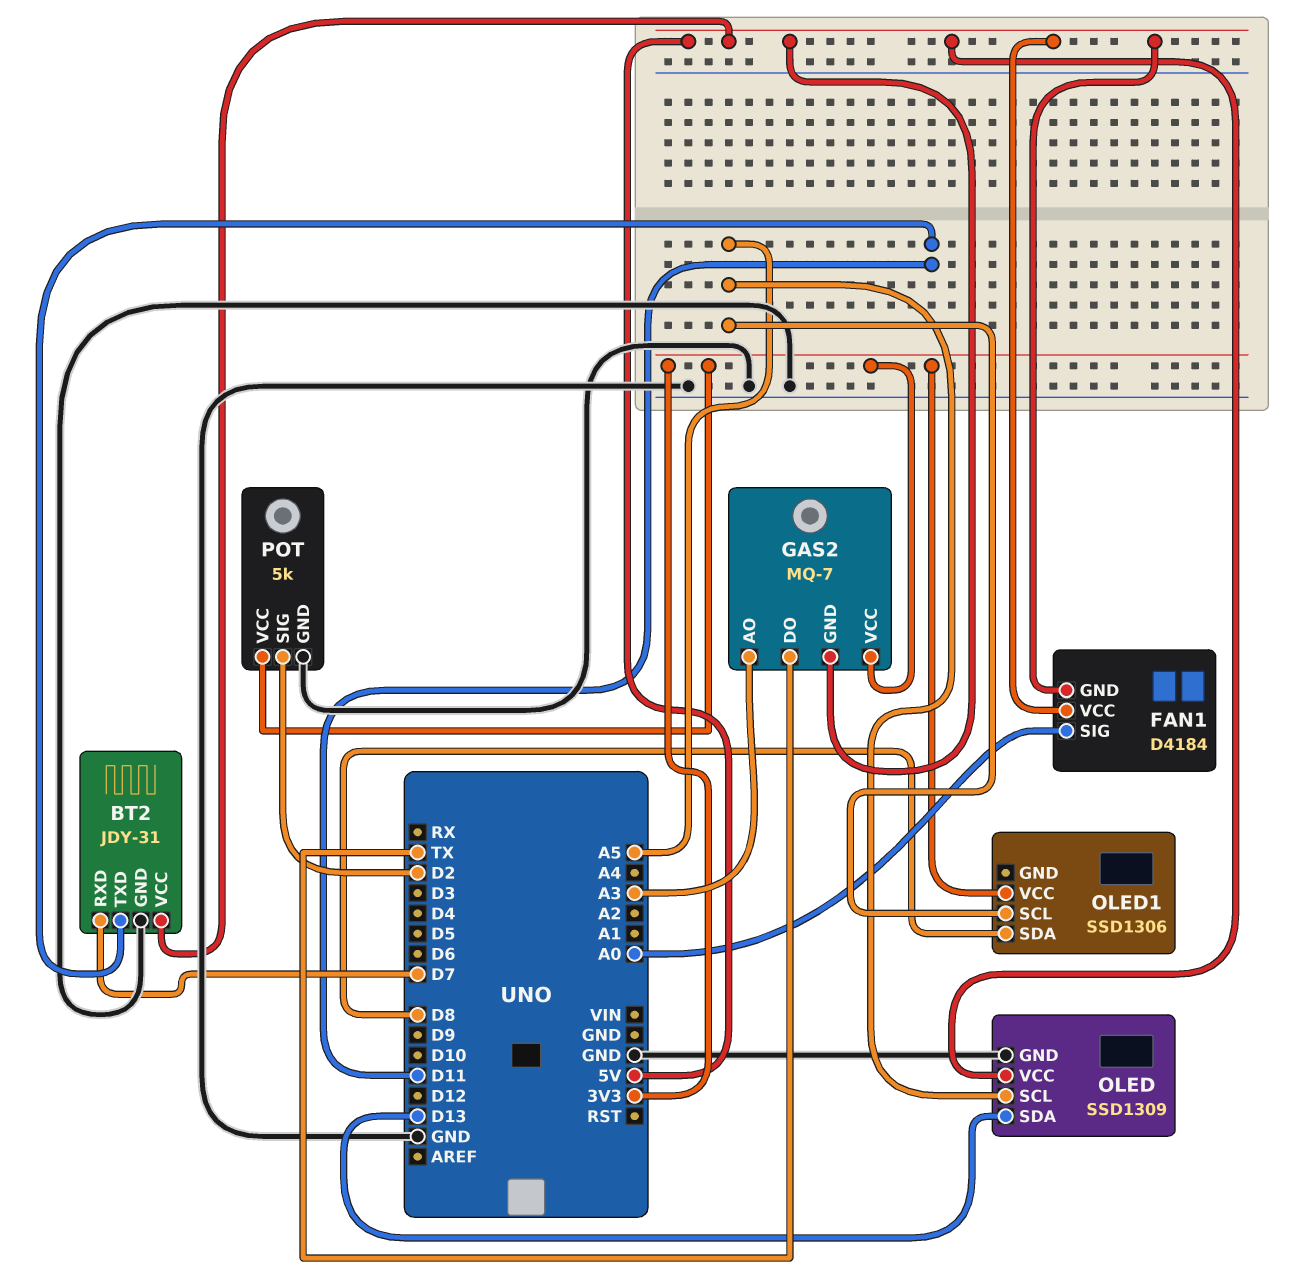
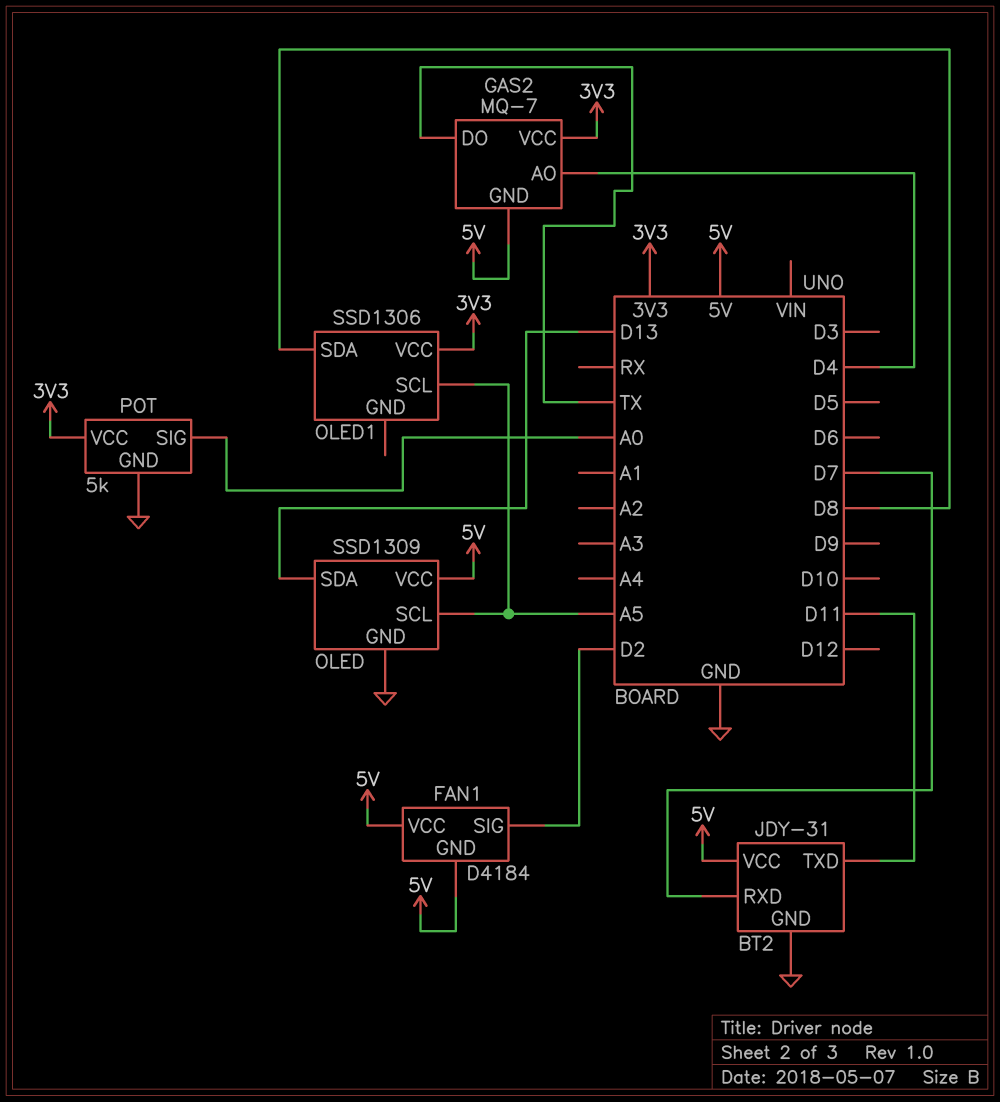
FAN1 pin SIG: A0 -> D2
GAS2 pin AO: A3 -> D4
POT pin SIG: D2 -> A0

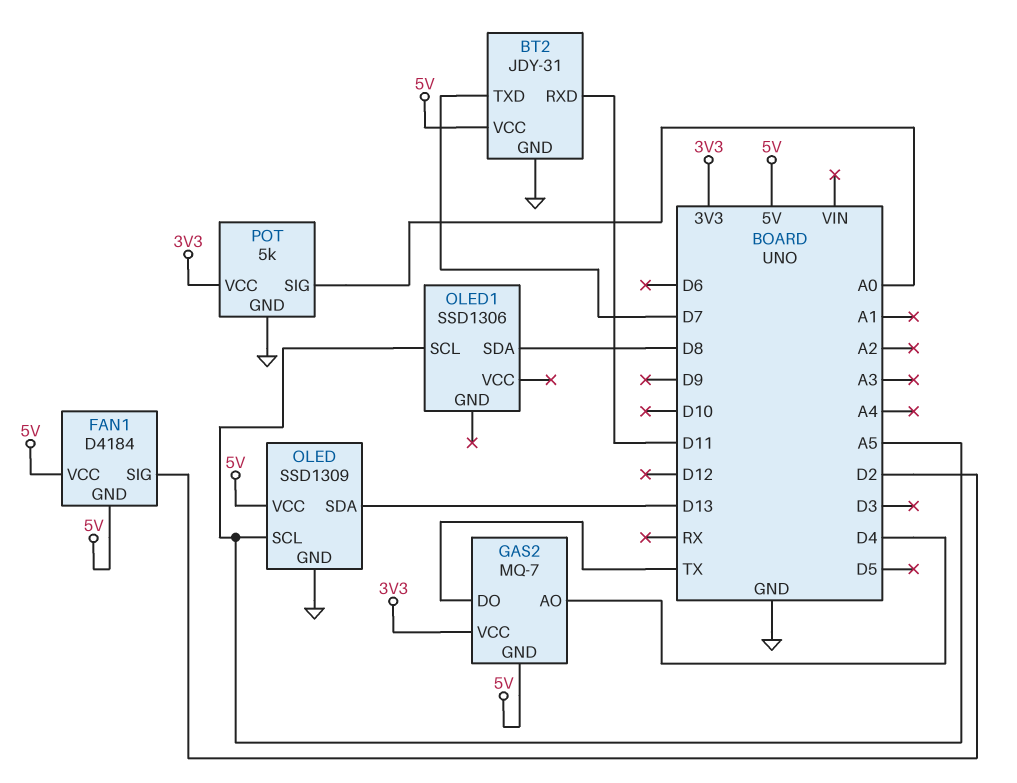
BT2 pin RXD: D7 -> D11
BT2 pin TXD: D11 -> D7
OLED1 pin VCC: 3V3 -> none

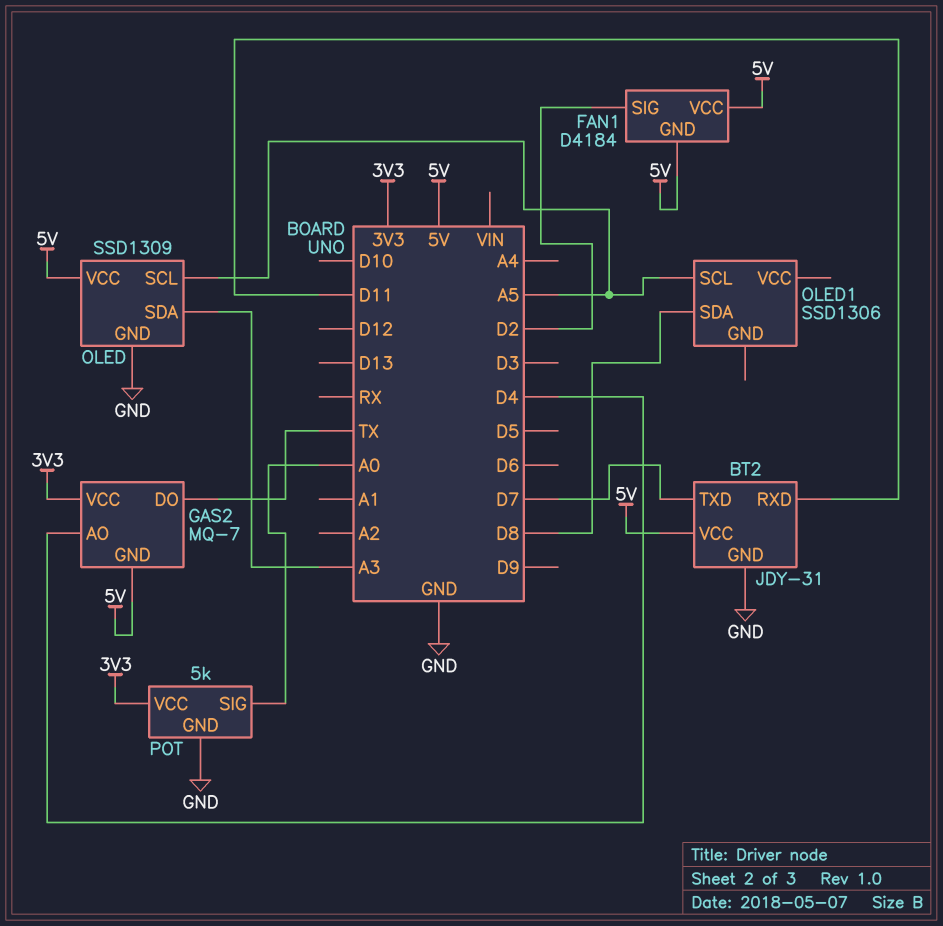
OLED pin SDA: D13 -> A3

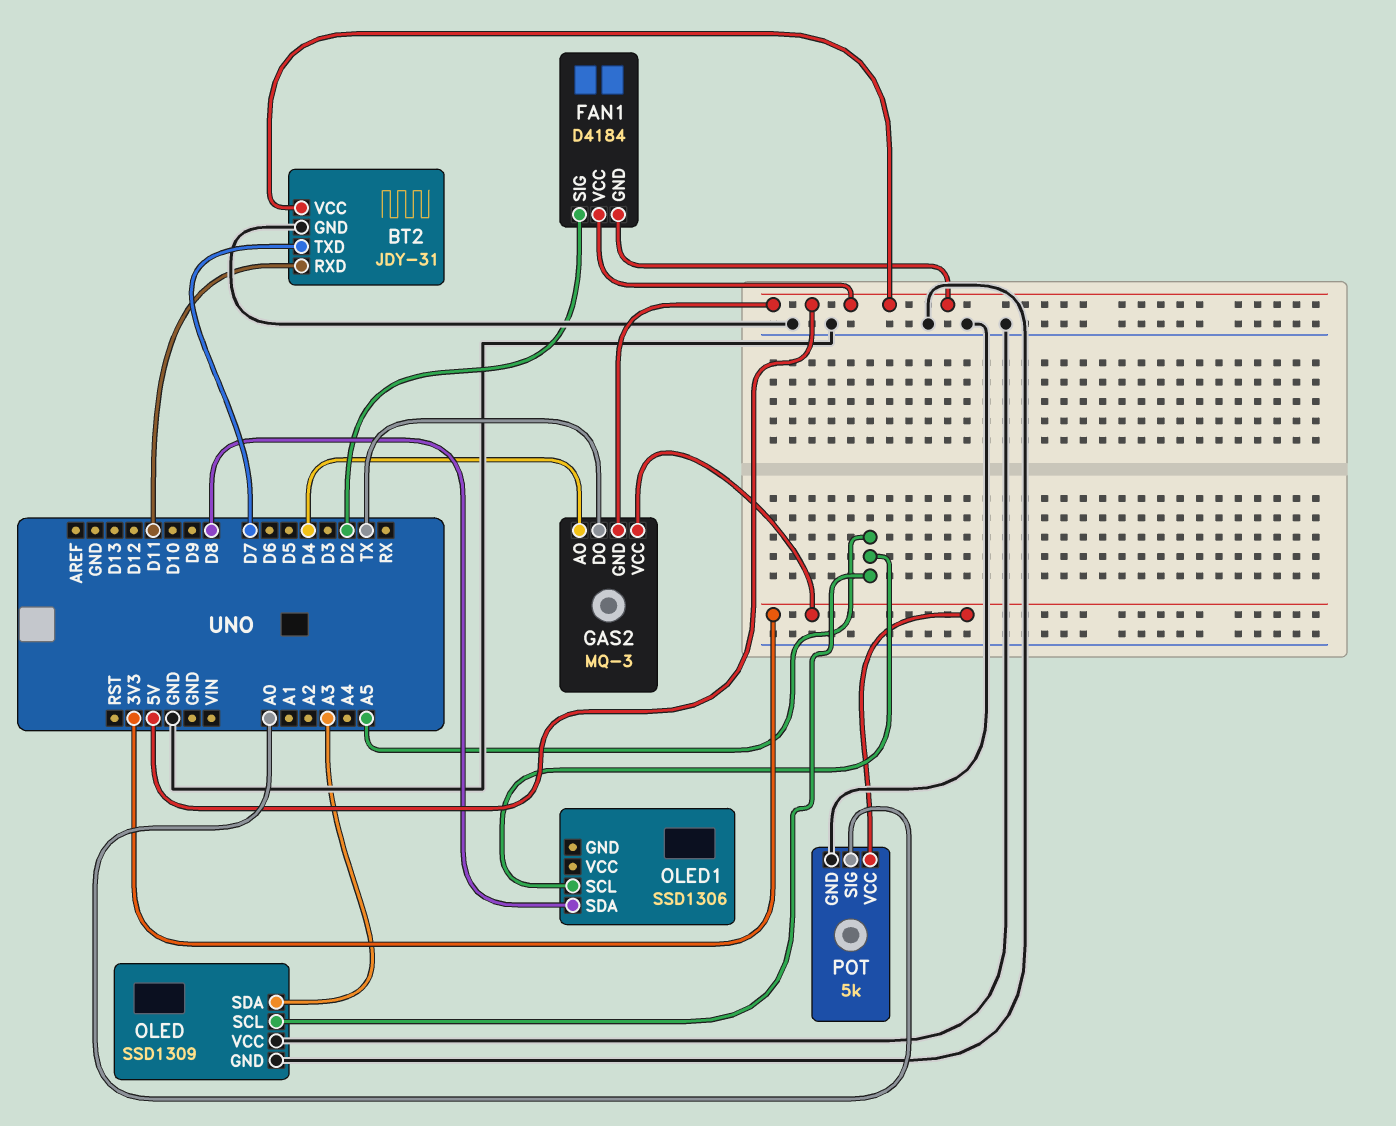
GAS2: MQ-7 -> MQ-3
OLED pin VCC: 5V -> GND

